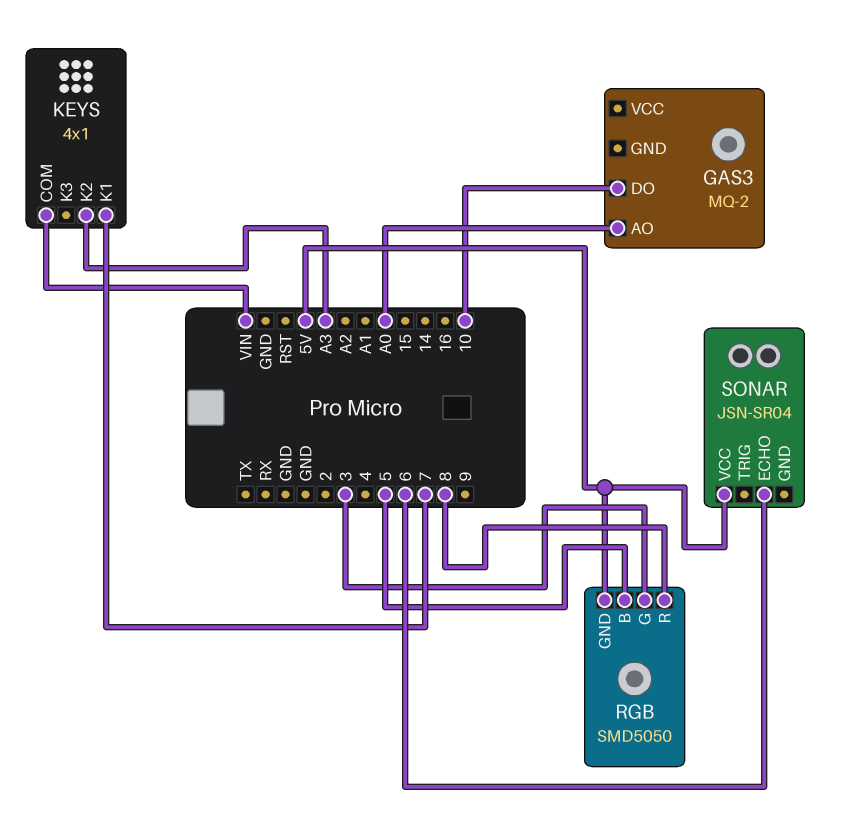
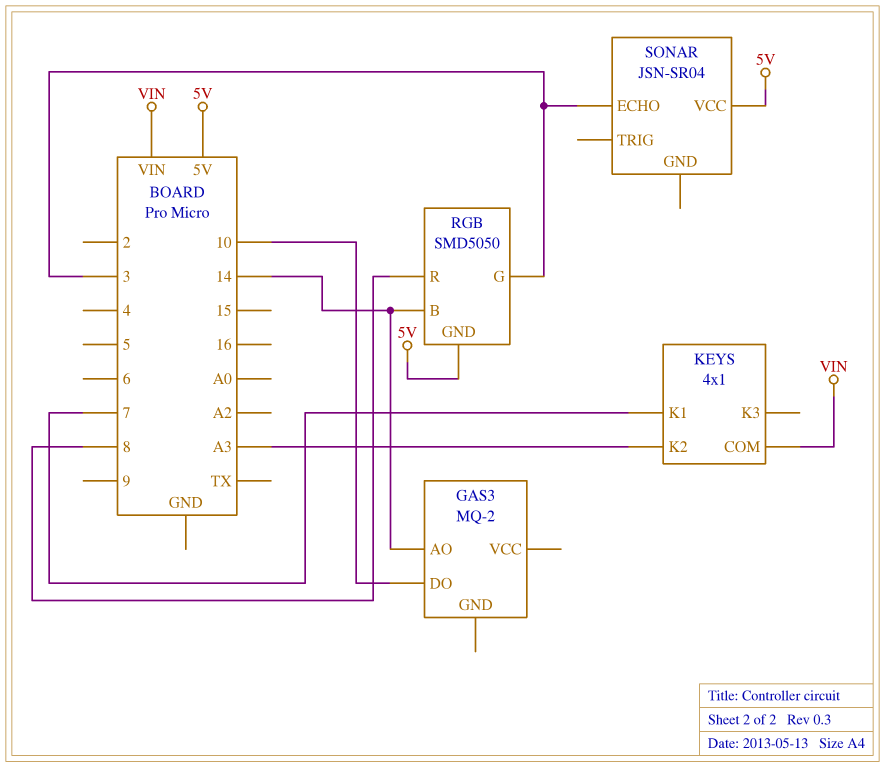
GAS3 pin AO: A0 -> 14
RGB pin B: 5 -> 14
SONAR pin ECHO: 6 -> 3

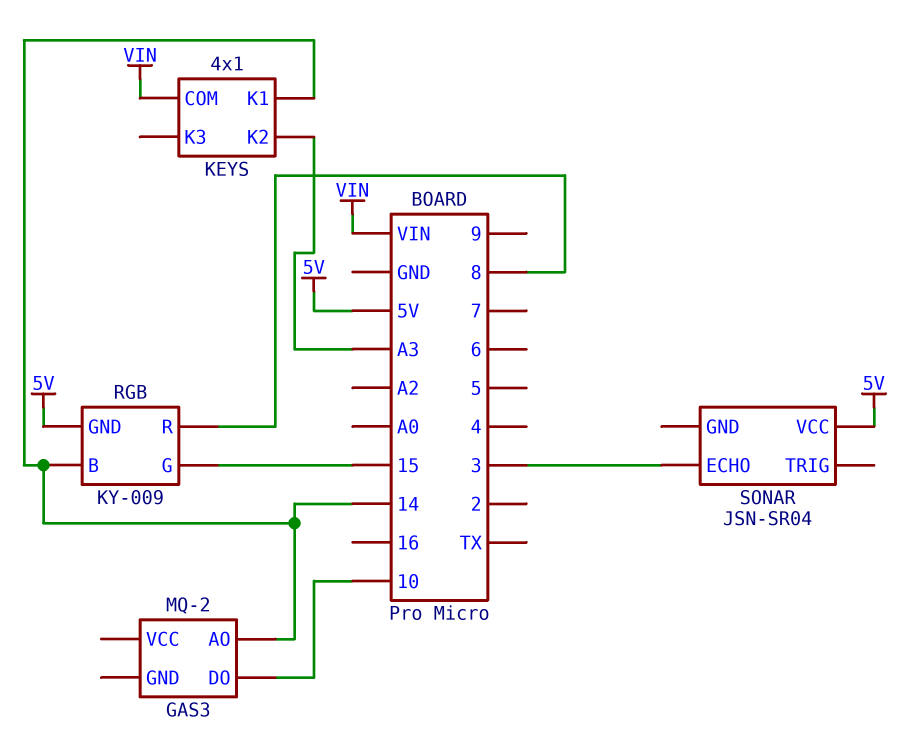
KEYS pin K1: 7 -> 14
RGB: SMD5050 -> KY-009
RGB pin G: 3 -> 15

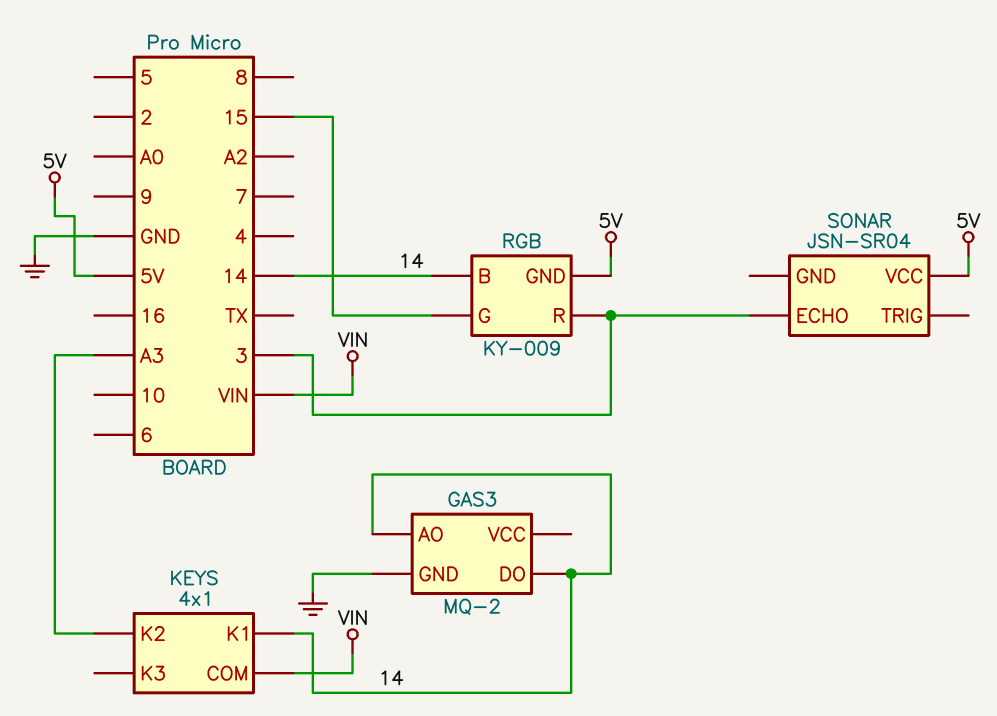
GAS3 pin DO: 10 -> 14
GAS3 pin GND: none -> GND
RGB pin R: 8 -> 3

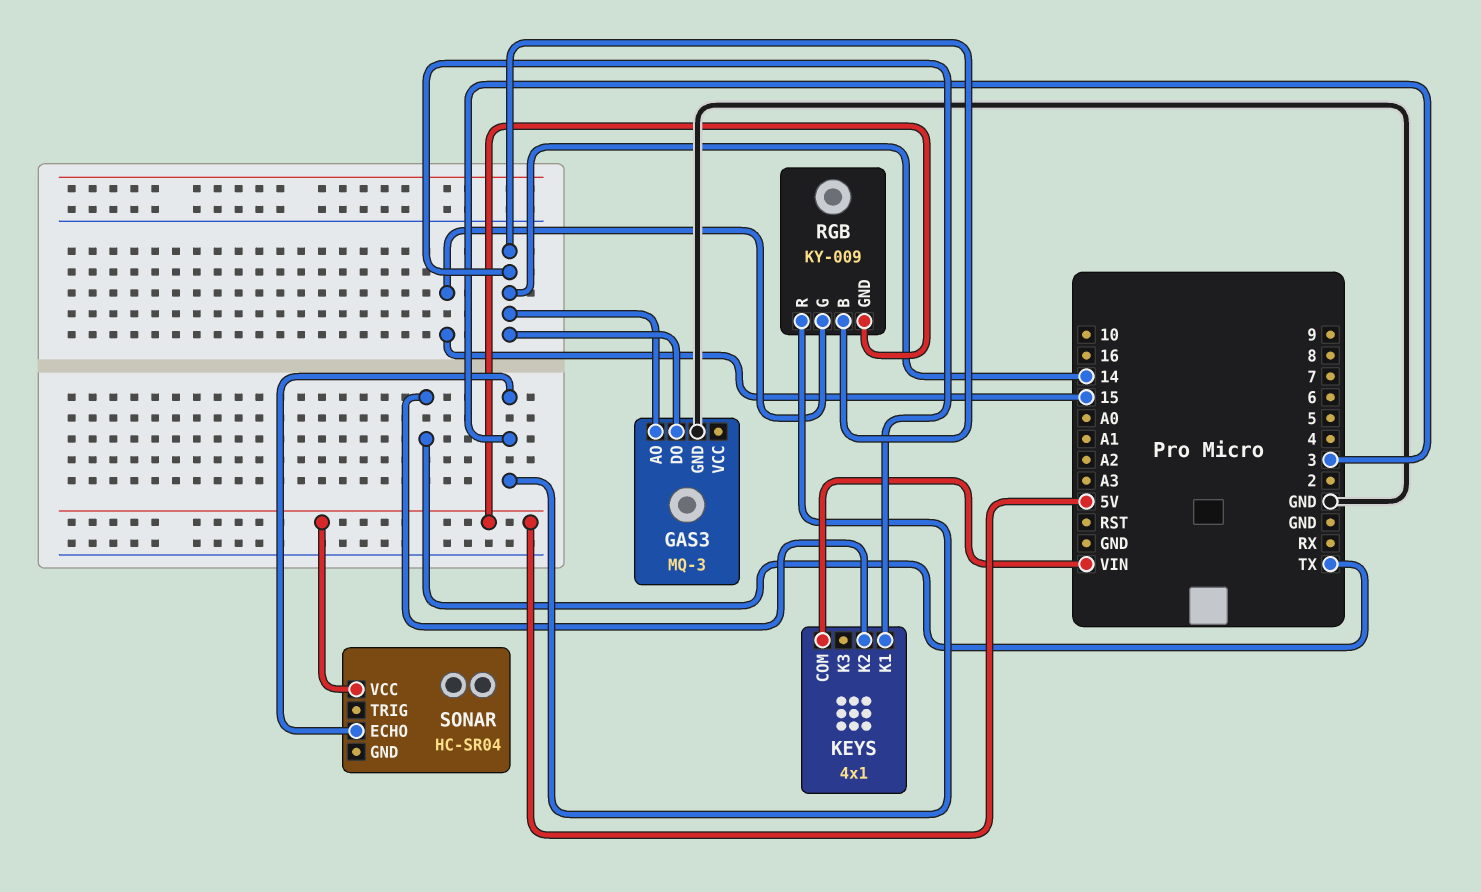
GAS3: MQ-2 -> MQ-3
KEYS pin K2: A3 -> TX
SONAR: JSN-SR04 -> HC-SR04

